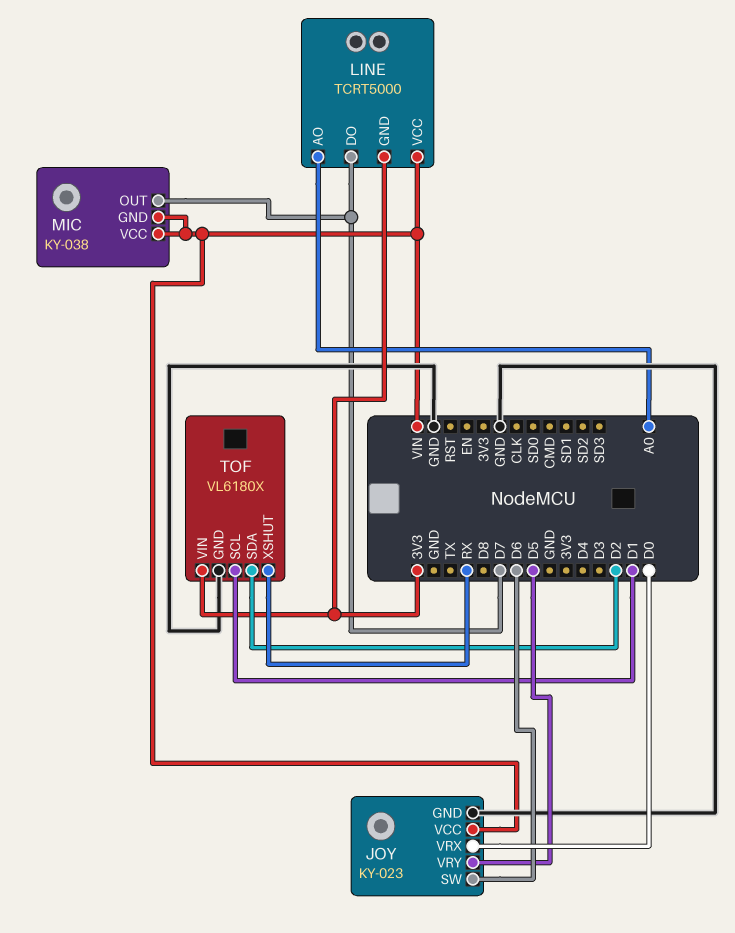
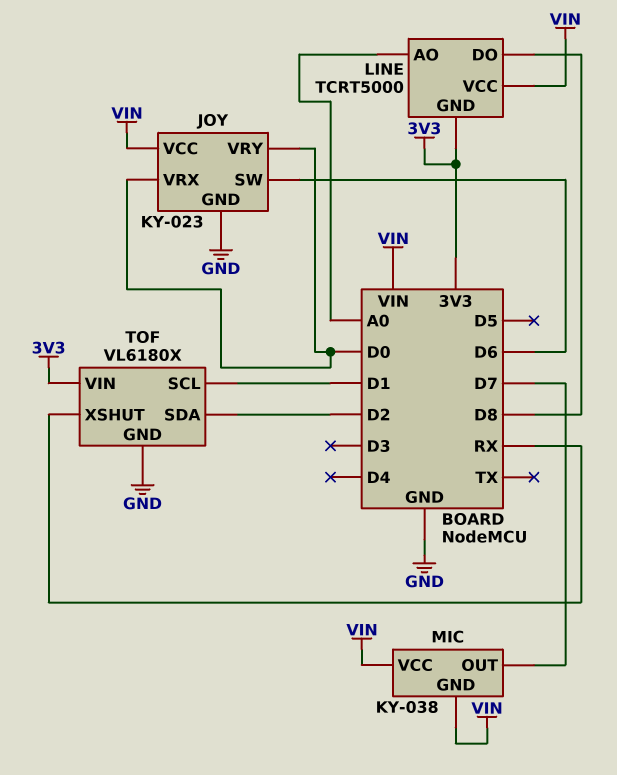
JOY pin VRY: D5 -> D0
LINE pin DO: D7 -> D8

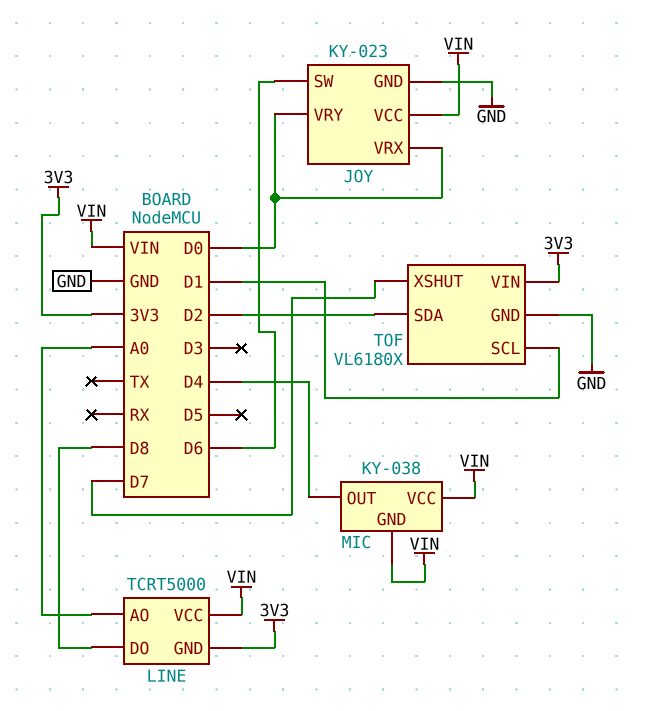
MIC pin OUT: D7 -> D4
TOF pin XSHUT: RX -> D7

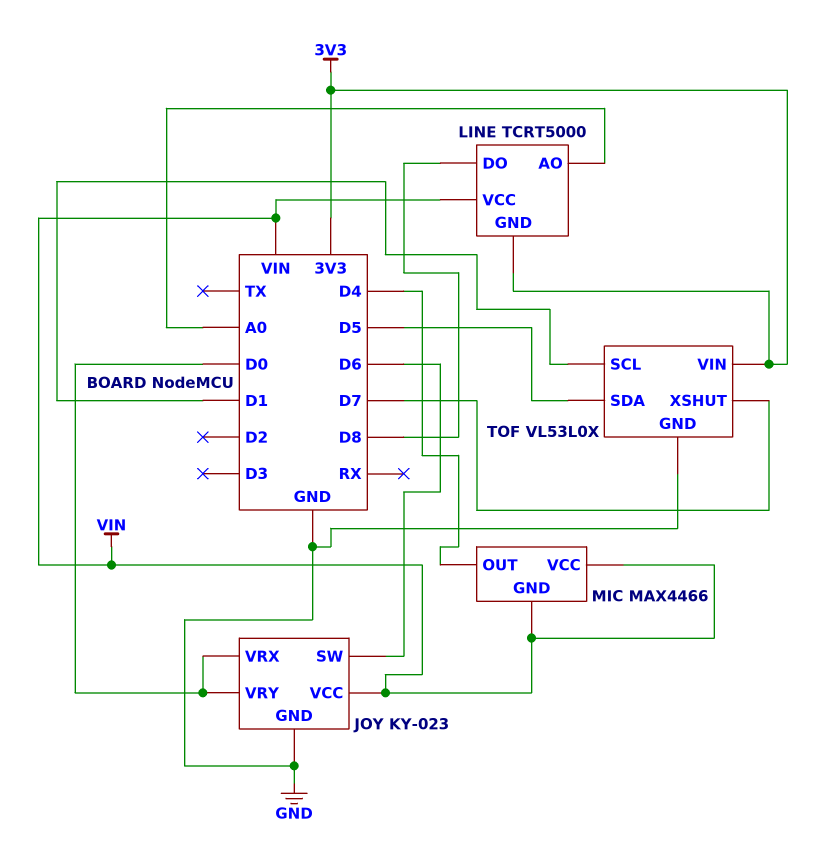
MIC: KY-038 -> MAX4466
TOF: VL6180X -> VL53L0X
TOF pin SDA: D2 -> D5

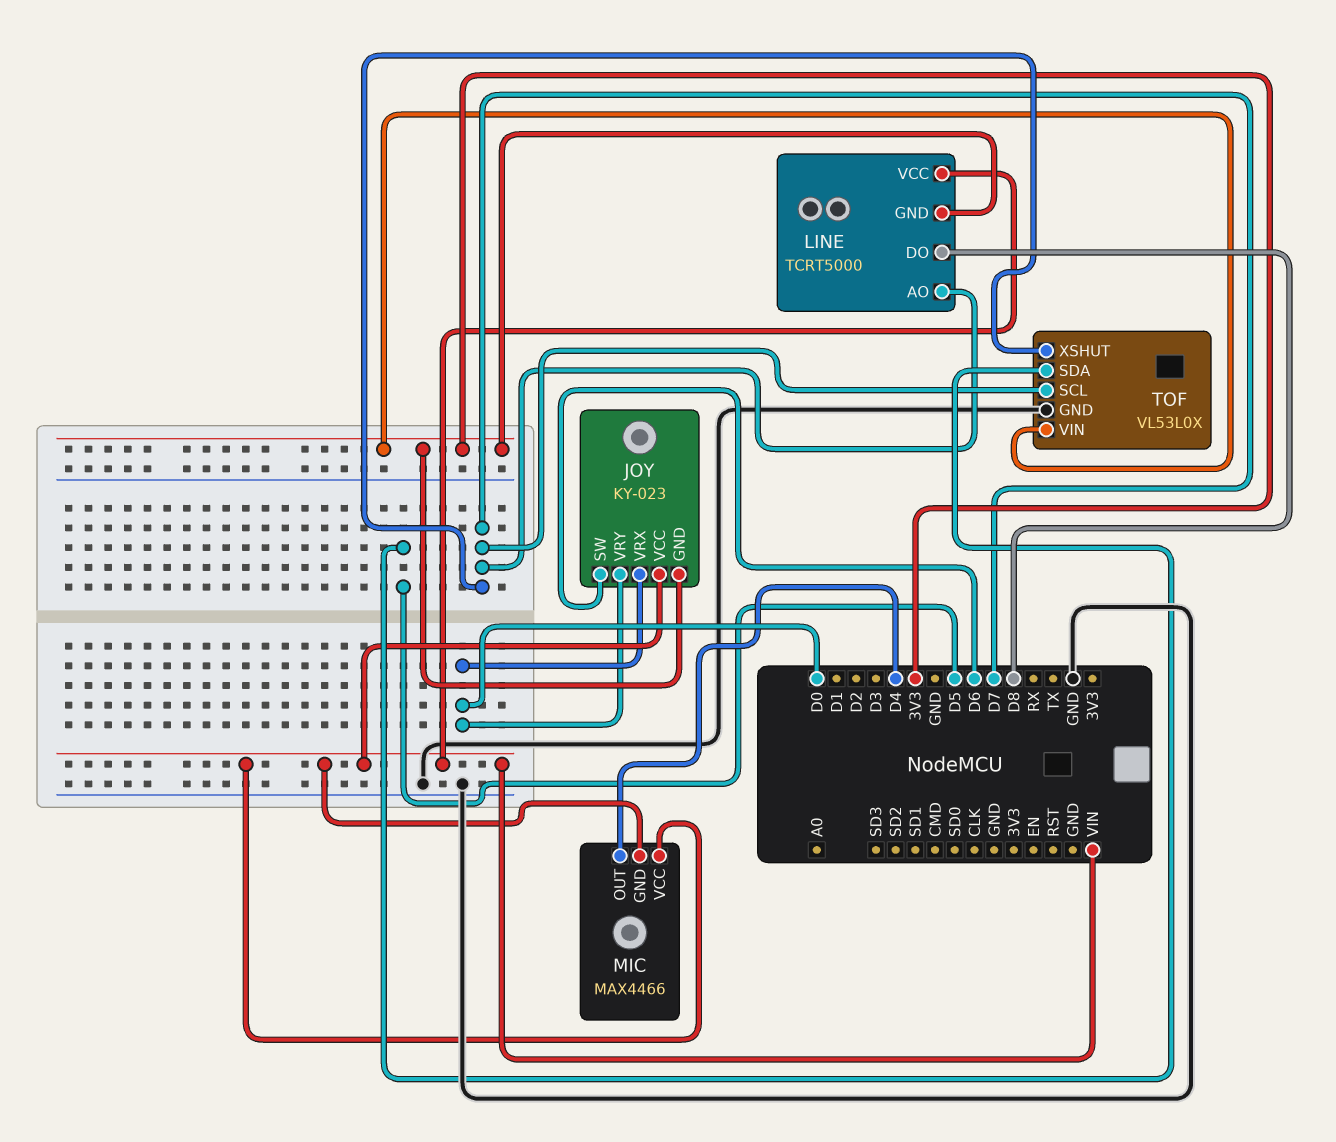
JOY pin GND: GND -> 3V3
LINE pin AO: A0 -> D7
TOF pin SCL: D1 -> D7

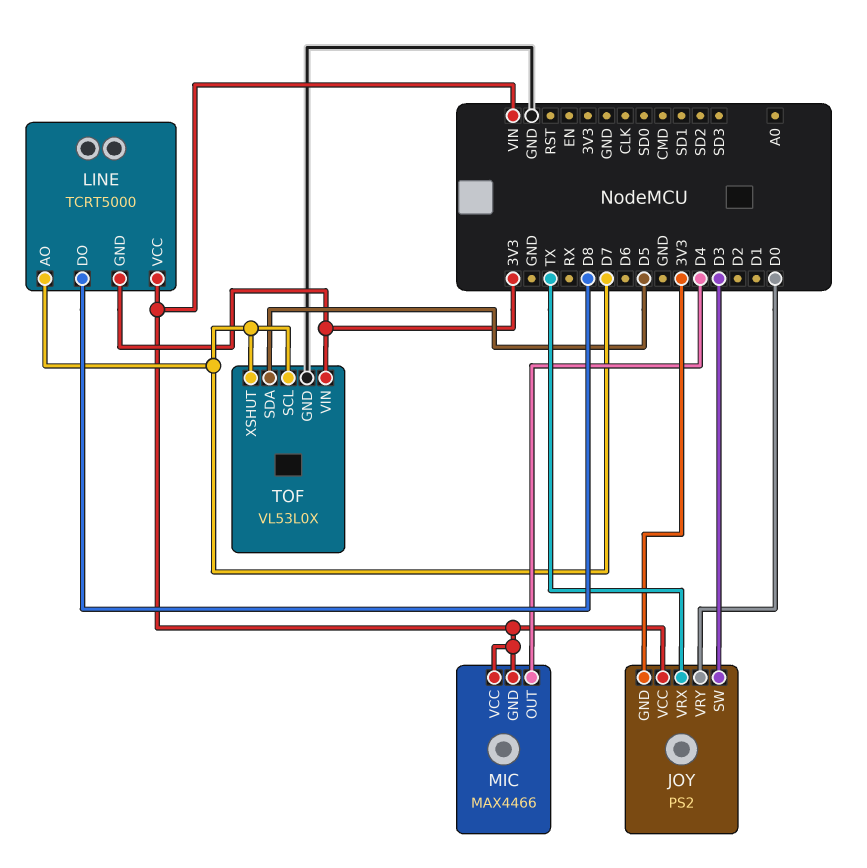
JOY: KY-023 -> PS2
JOY pin SW: D6 -> D3
JOY pin VRX: D0 -> TX

